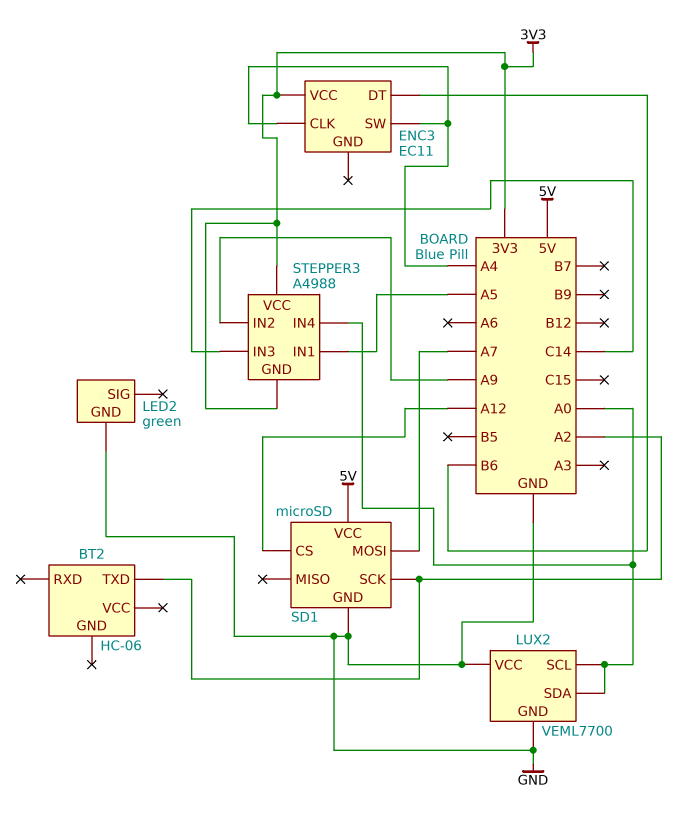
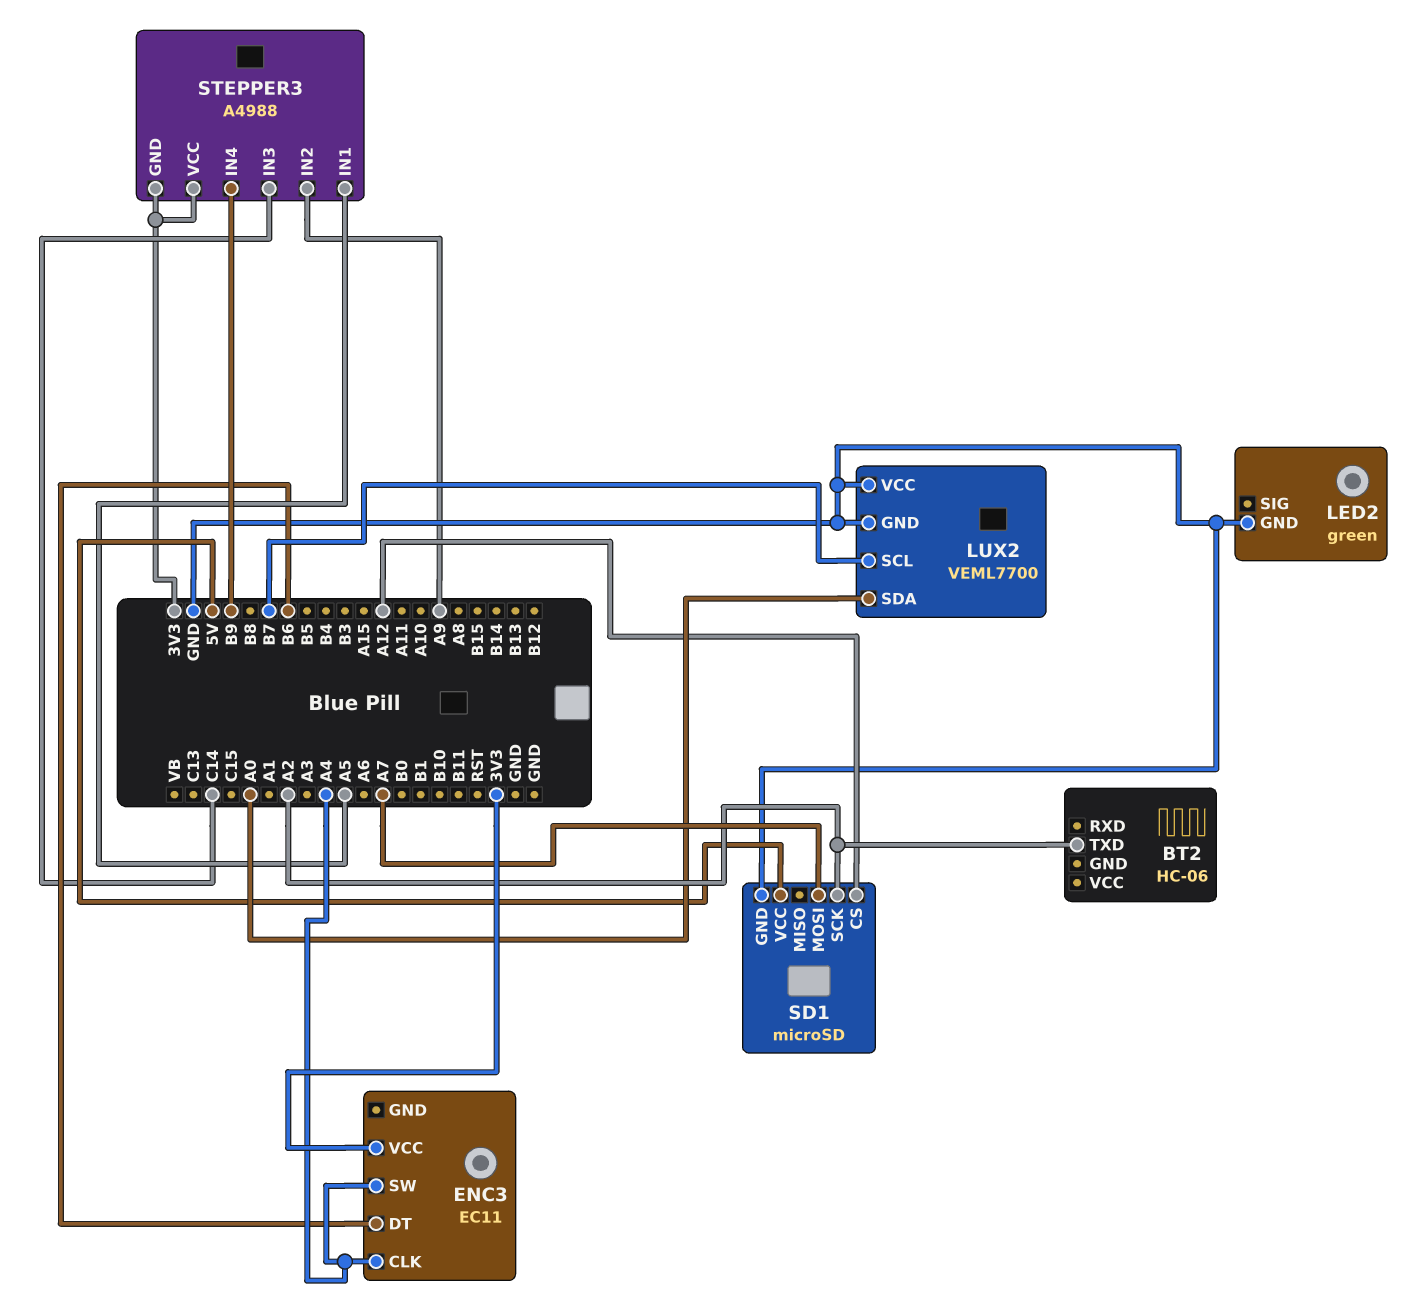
LUX2 pin SCL: A0 -> B7
STEPPER3 pin IN4: A0 -> B9

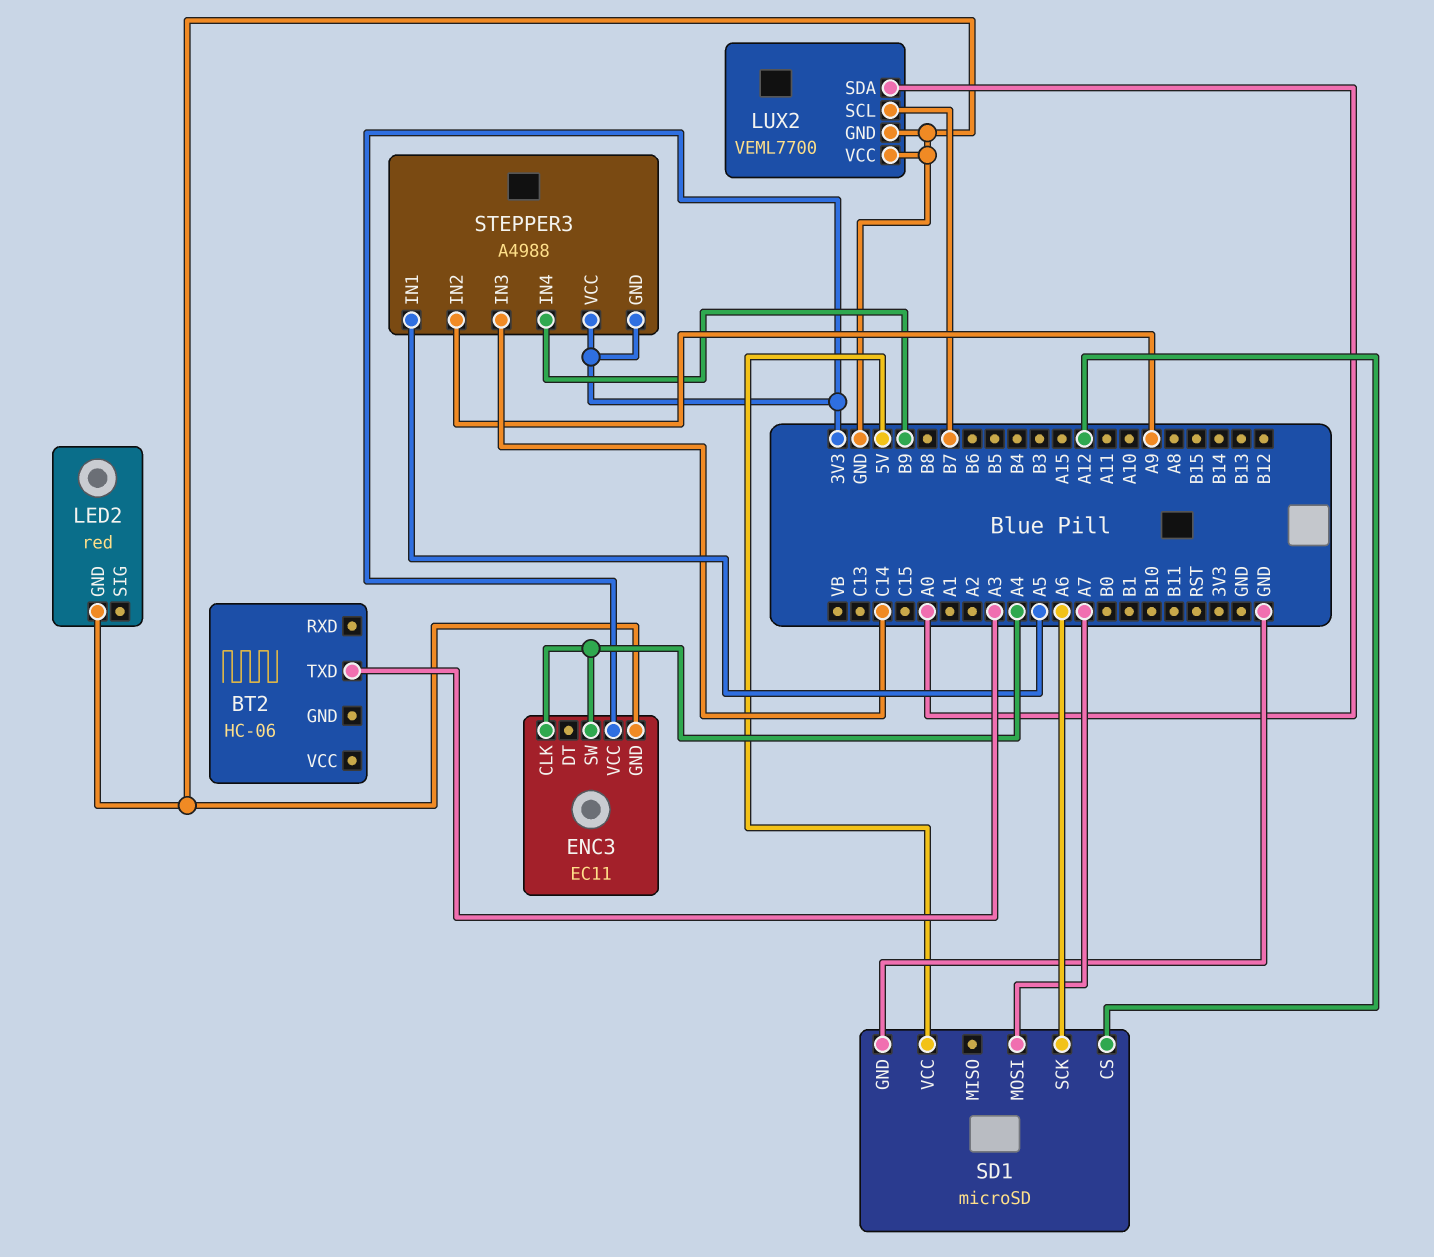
BT2 pin TXD: A2 -> A3
ENC3 pin DT: B6 -> none
ENC3 pin GND: none -> GND
LED2: green -> red
SD1 pin SCK: A2 -> A6

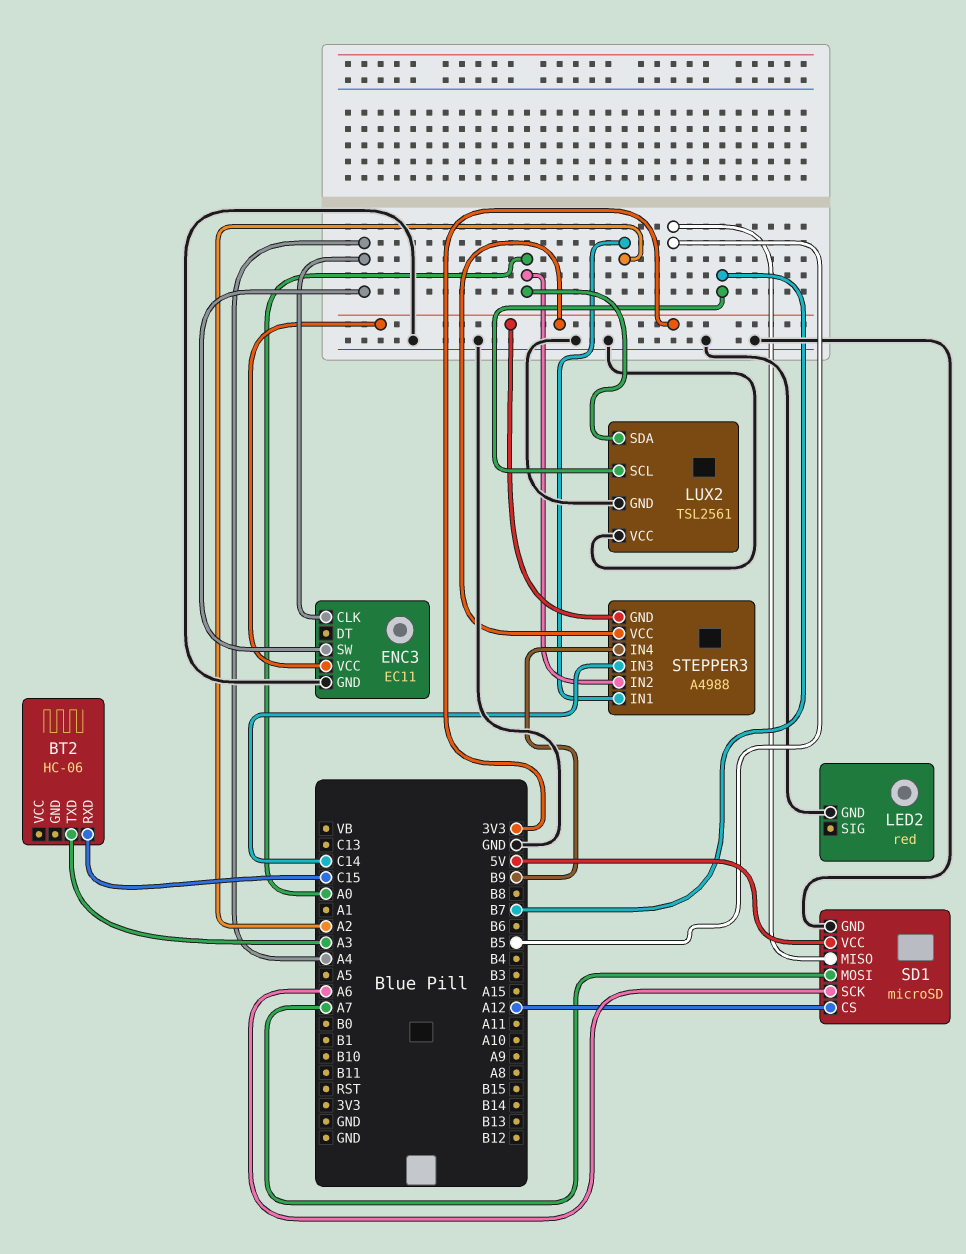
BT2 pin RXD: none -> C15
LUX2: VEML7700 -> TSL2561
SD1 pin MISO: none -> B5
STEPPER3 pin IN1: A5 -> A2
STEPPER3 pin IN2: A9 -> A0

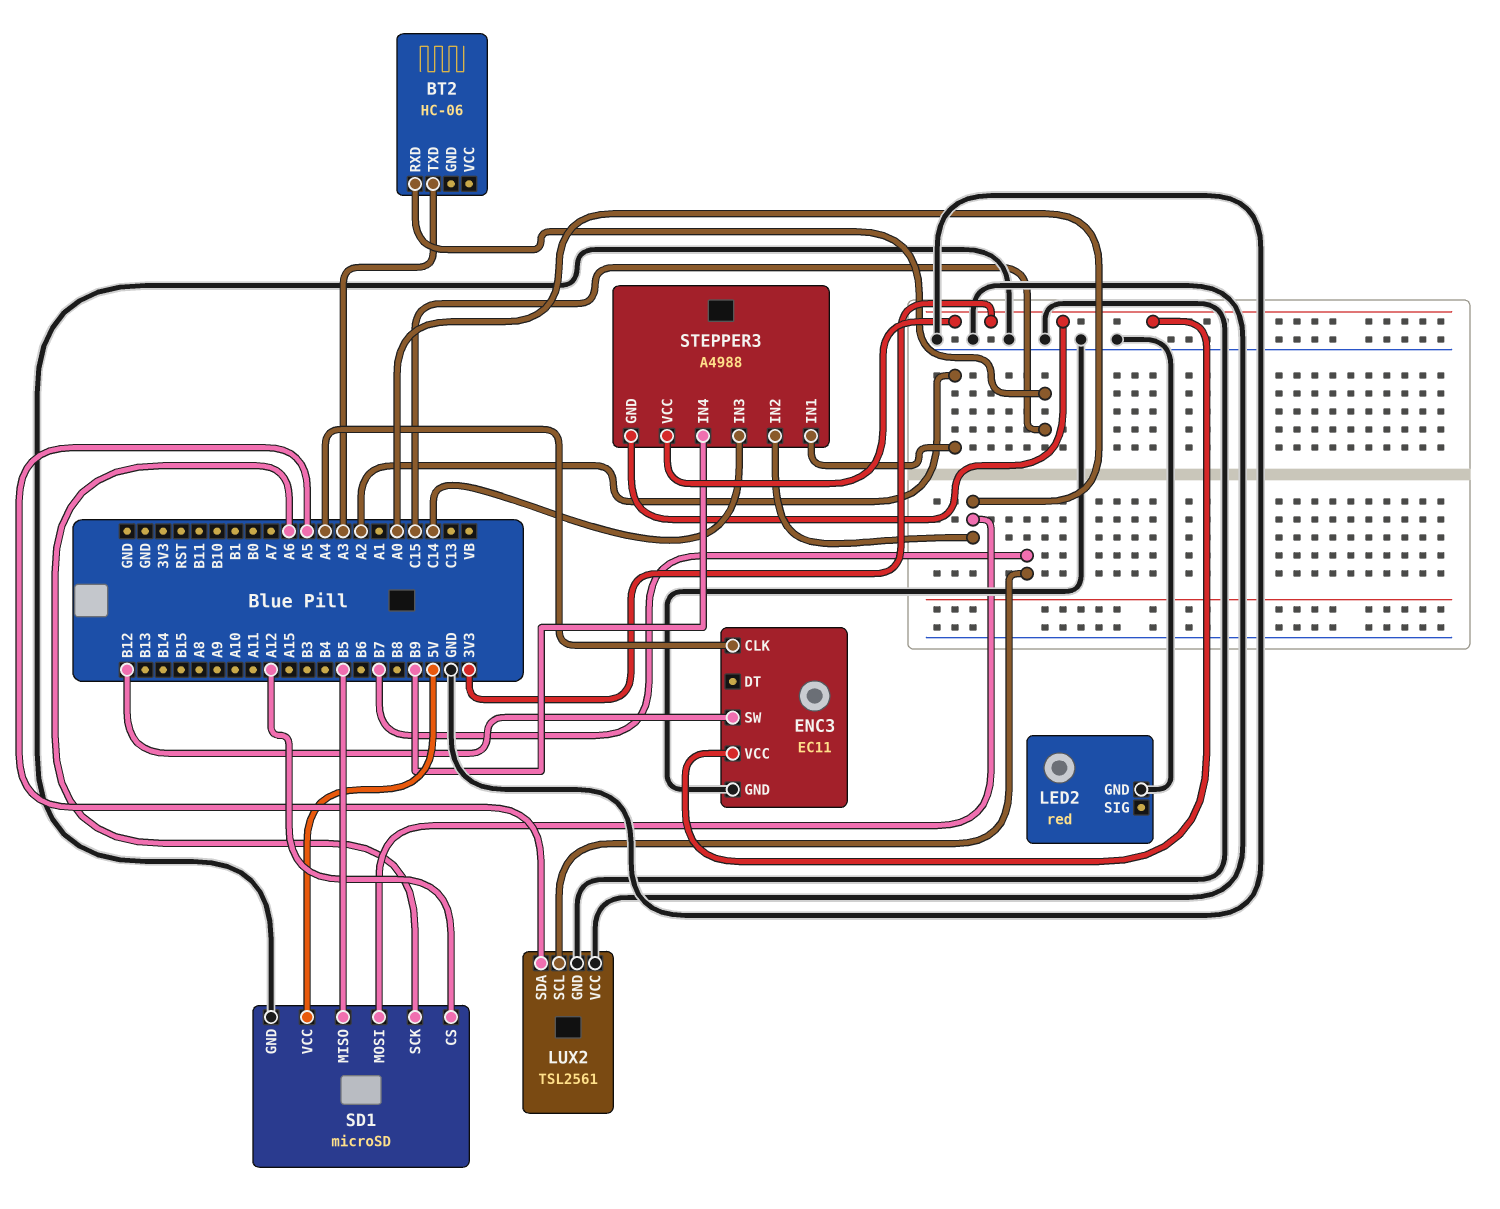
ENC3 pin SW: A4 -> B12
LUX2 pin SDA: A0 -> A5
SD1 pin MOSI: A7 -> A0

